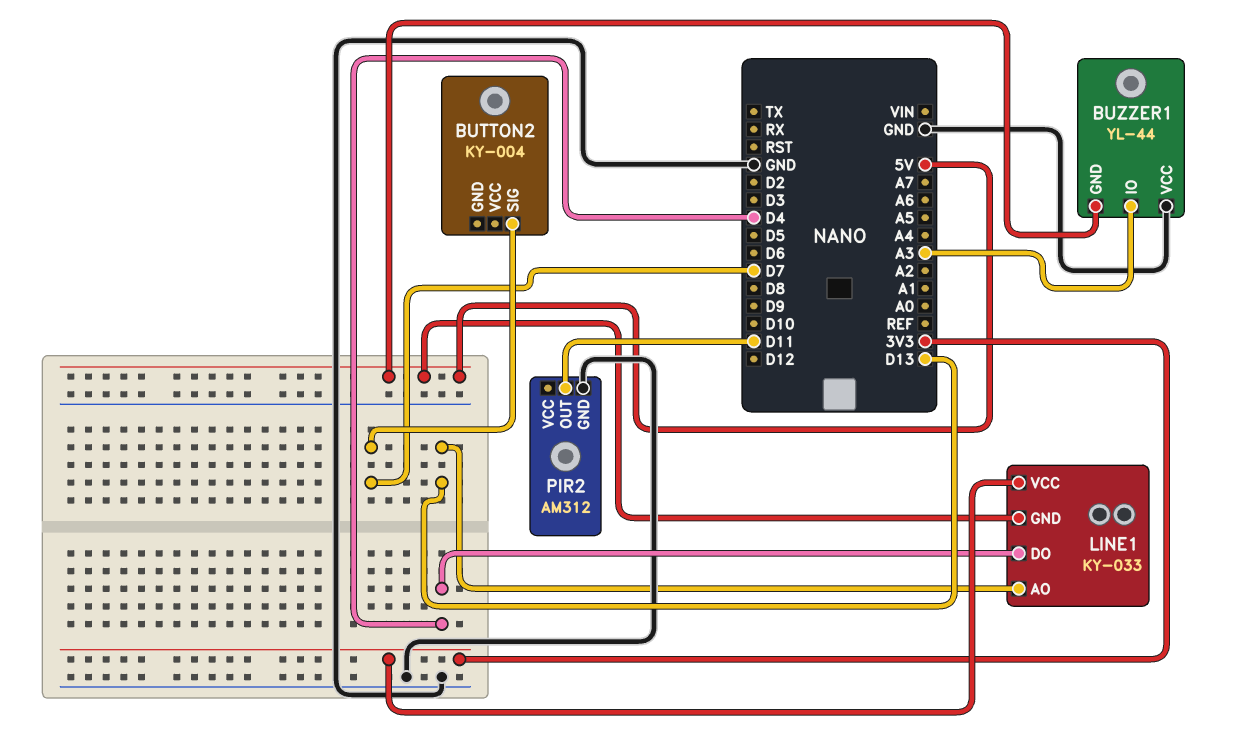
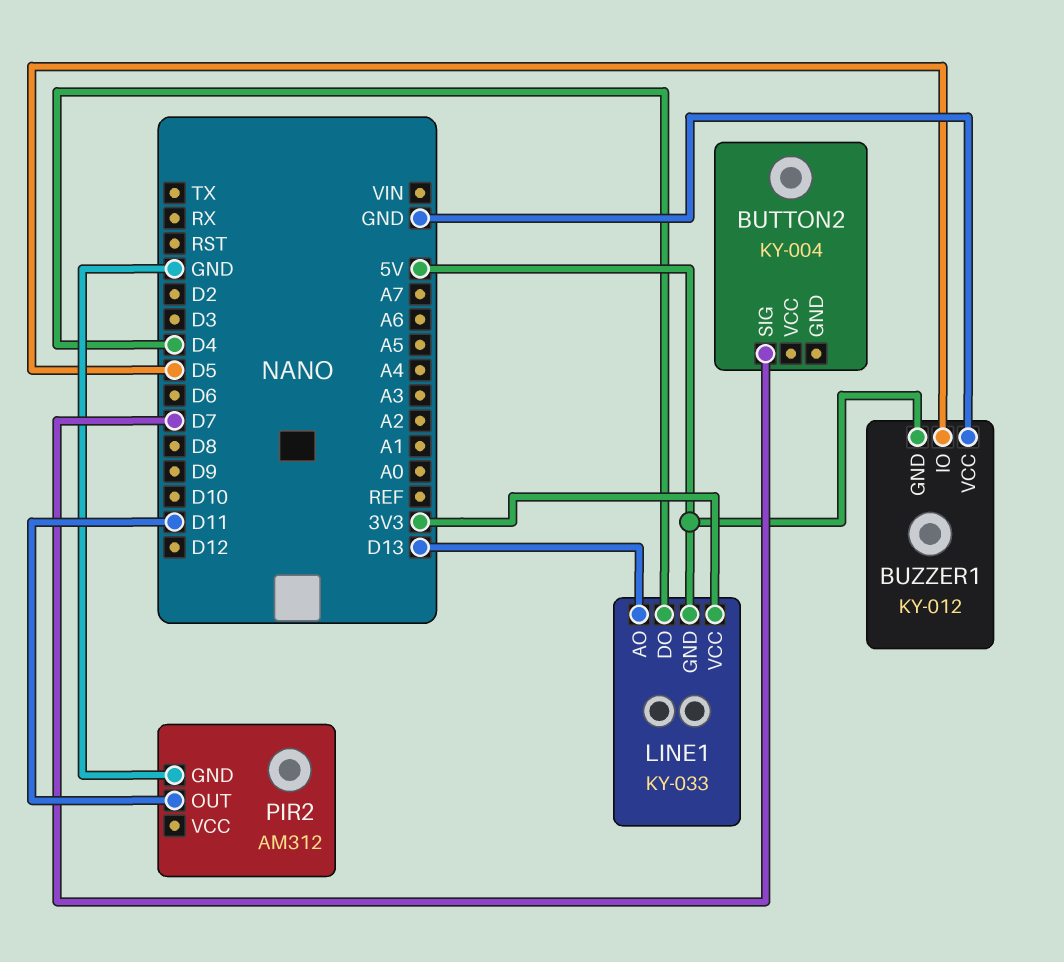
BUZZER1: YL-44 -> KY-012
BUZZER1 pin IO: A3 -> D5

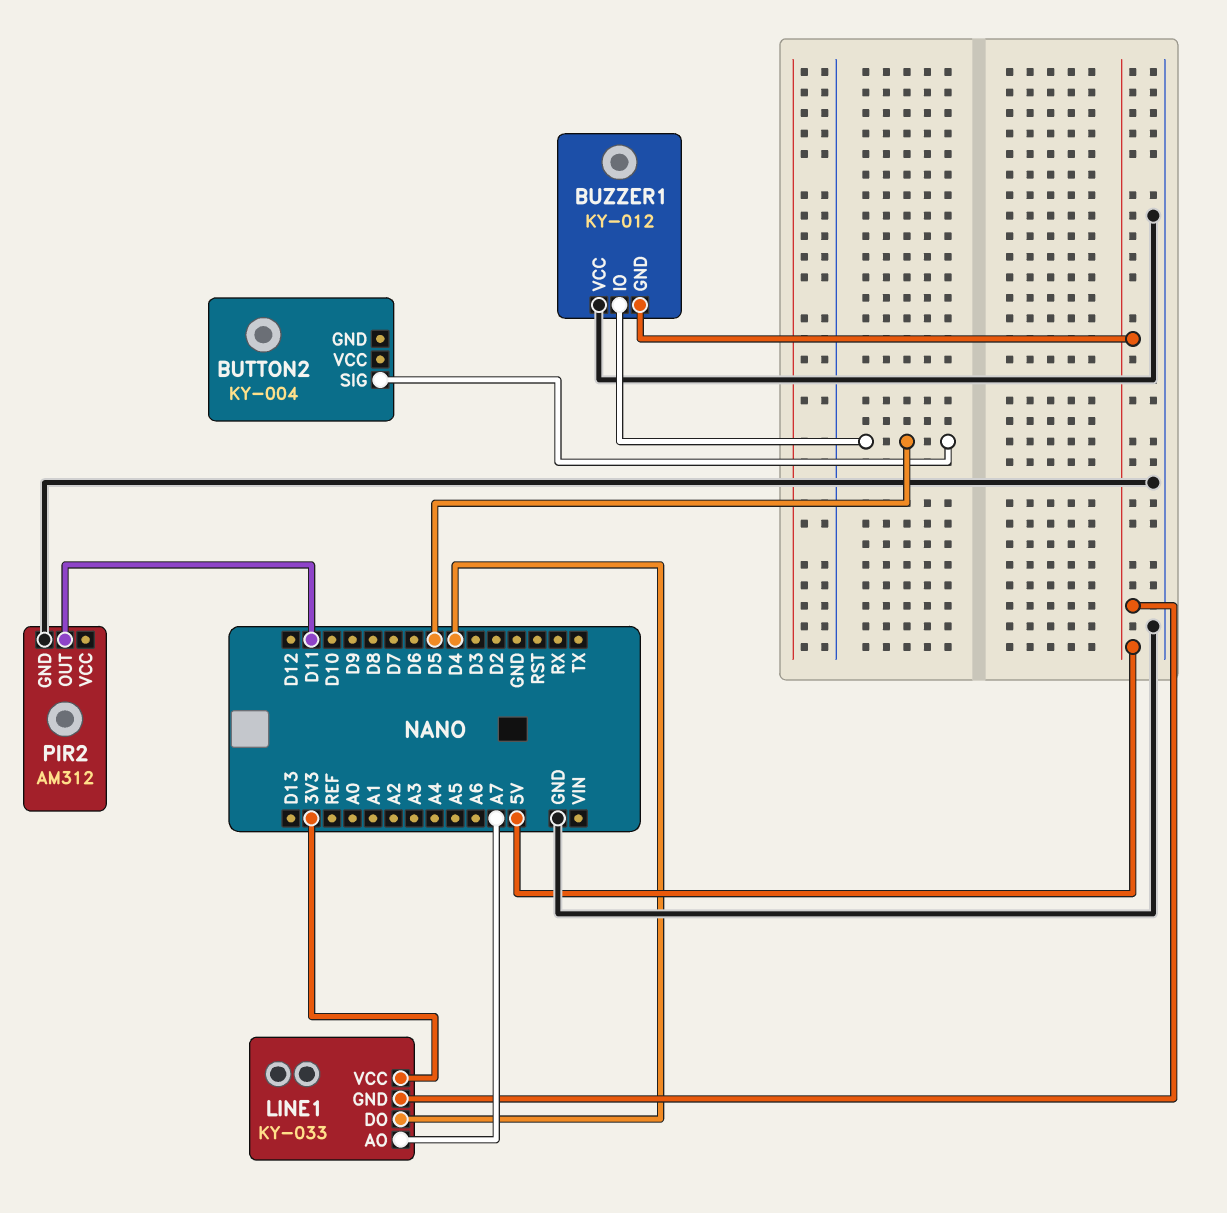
BUTTON2 pin SIG: D7 -> D5
LINE1 pin AO: D13 -> A7

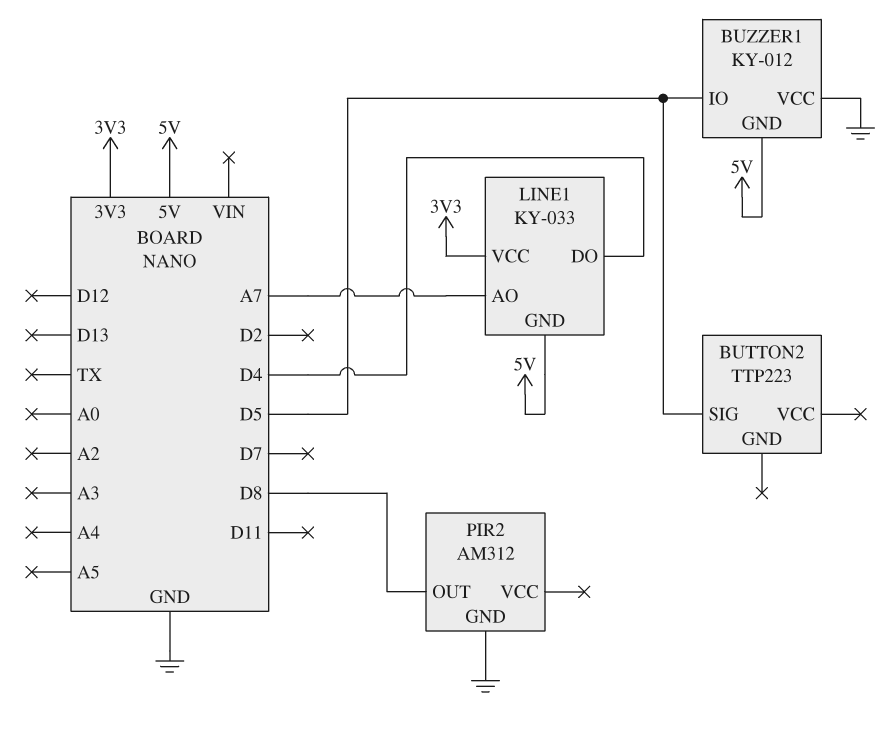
BUTTON2: KY-004 -> TTP223
PIR2 pin OUT: D11 -> D8

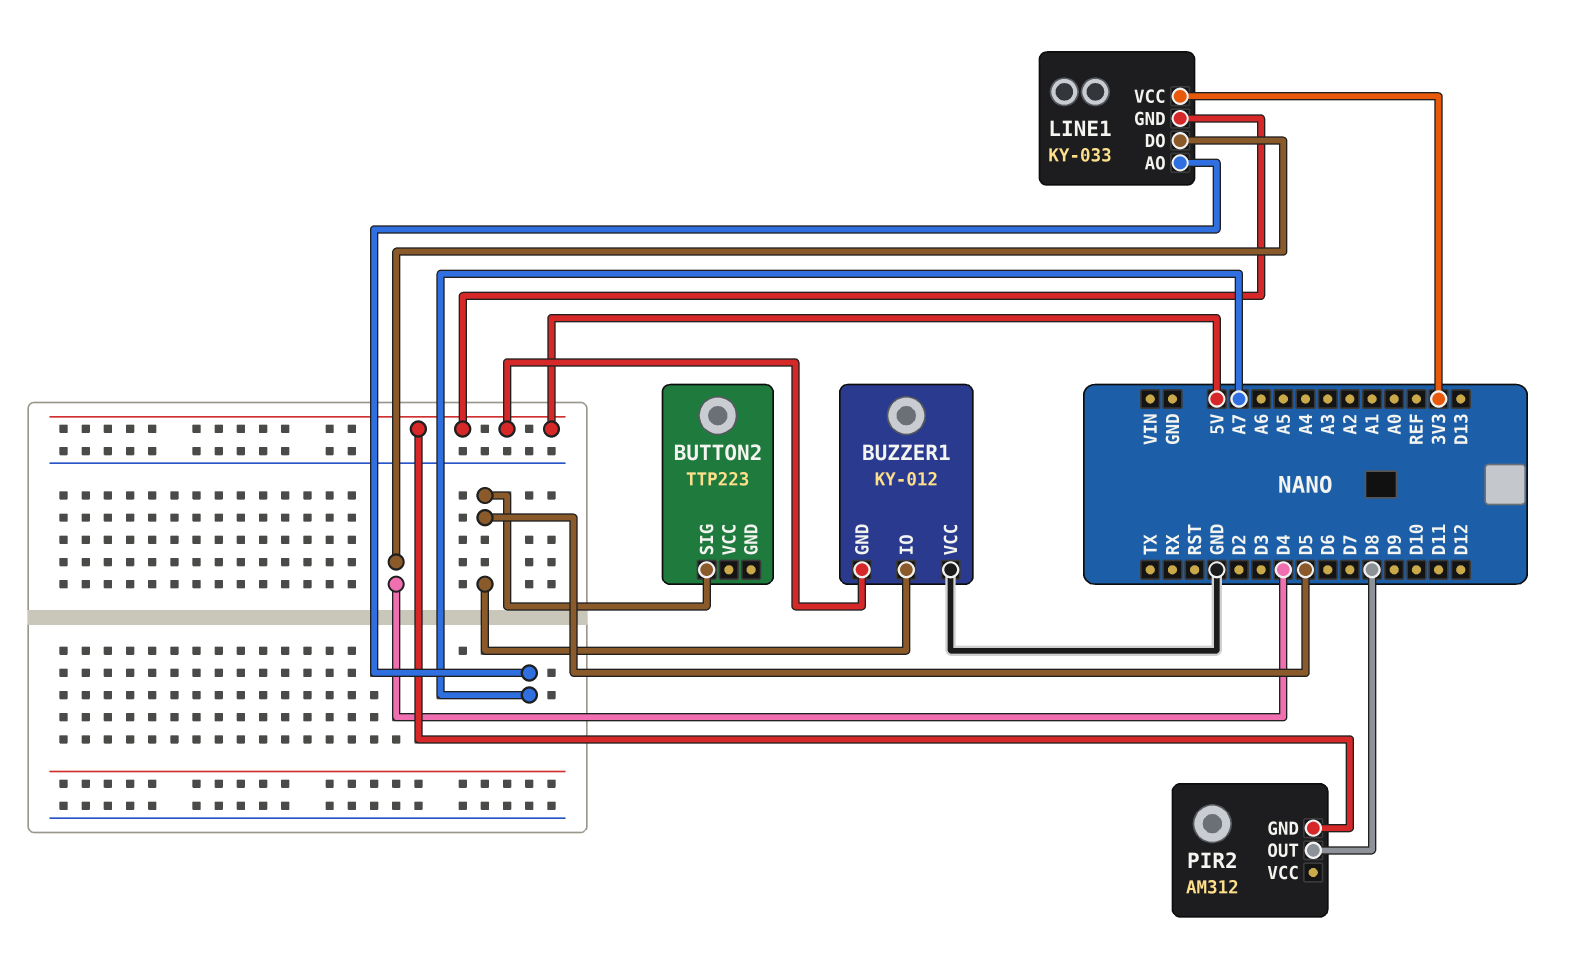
PIR2 pin GND: GND -> 5V

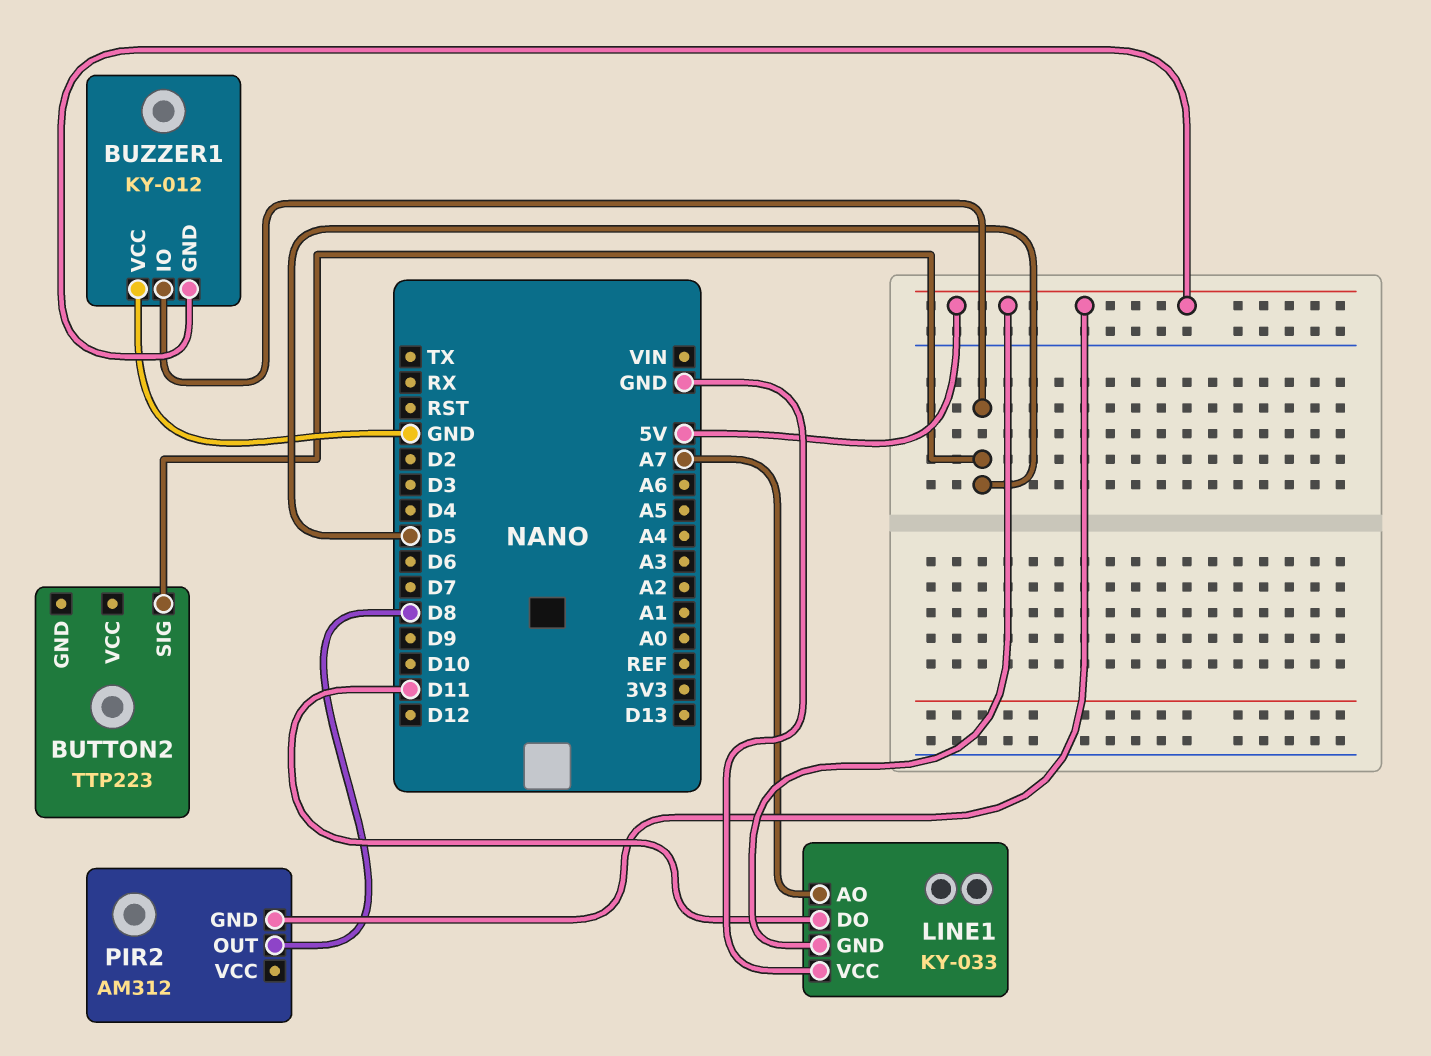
LINE1 pin DO: D4 -> D11
LINE1 pin VCC: 3V3 -> GND

